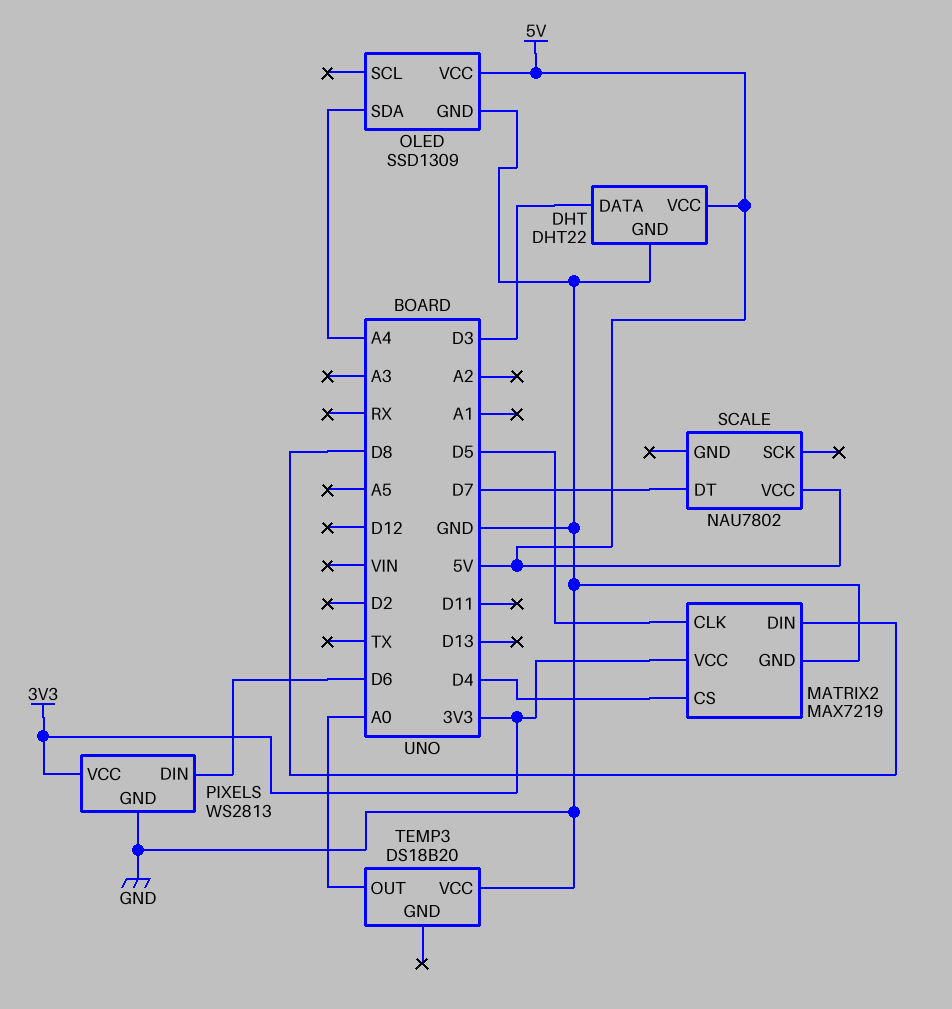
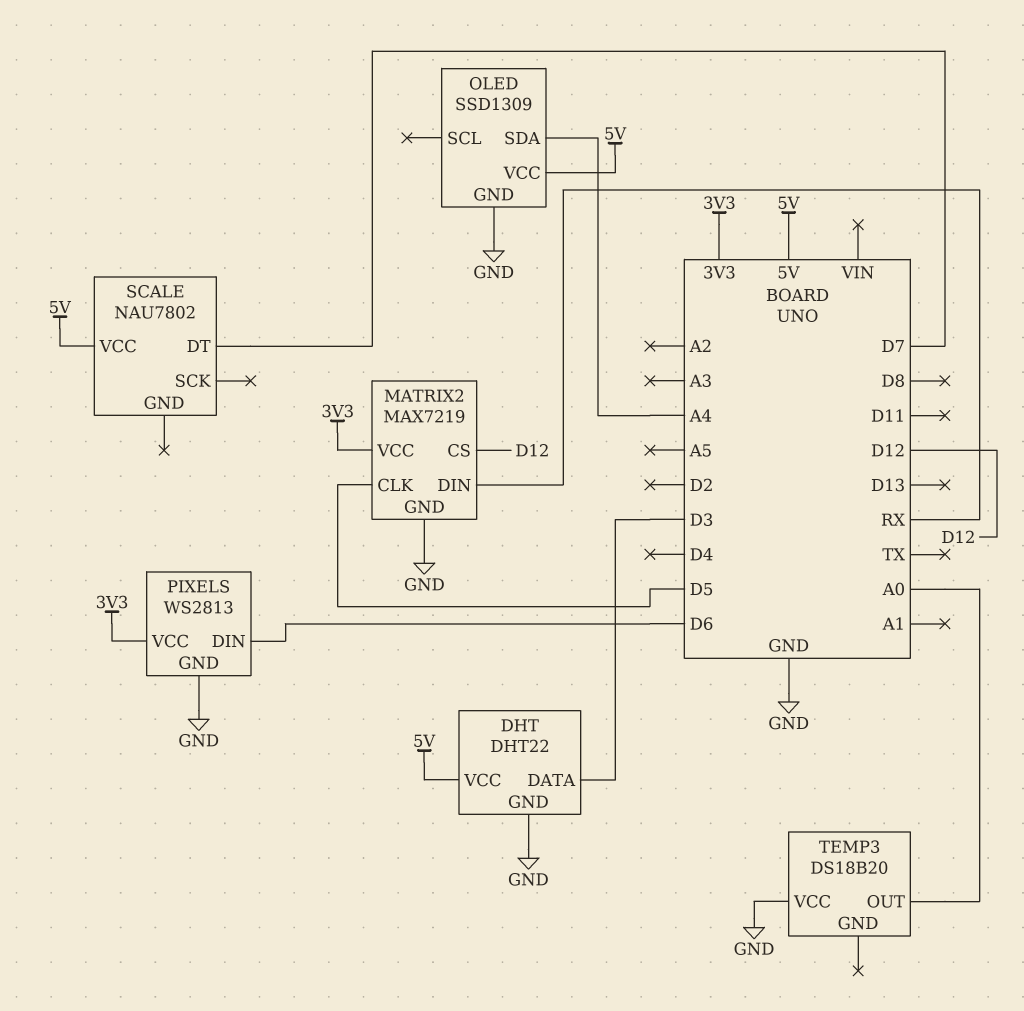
MATRIX2 pin CS: D4 -> D12
MATRIX2 pin DIN: D8 -> RX

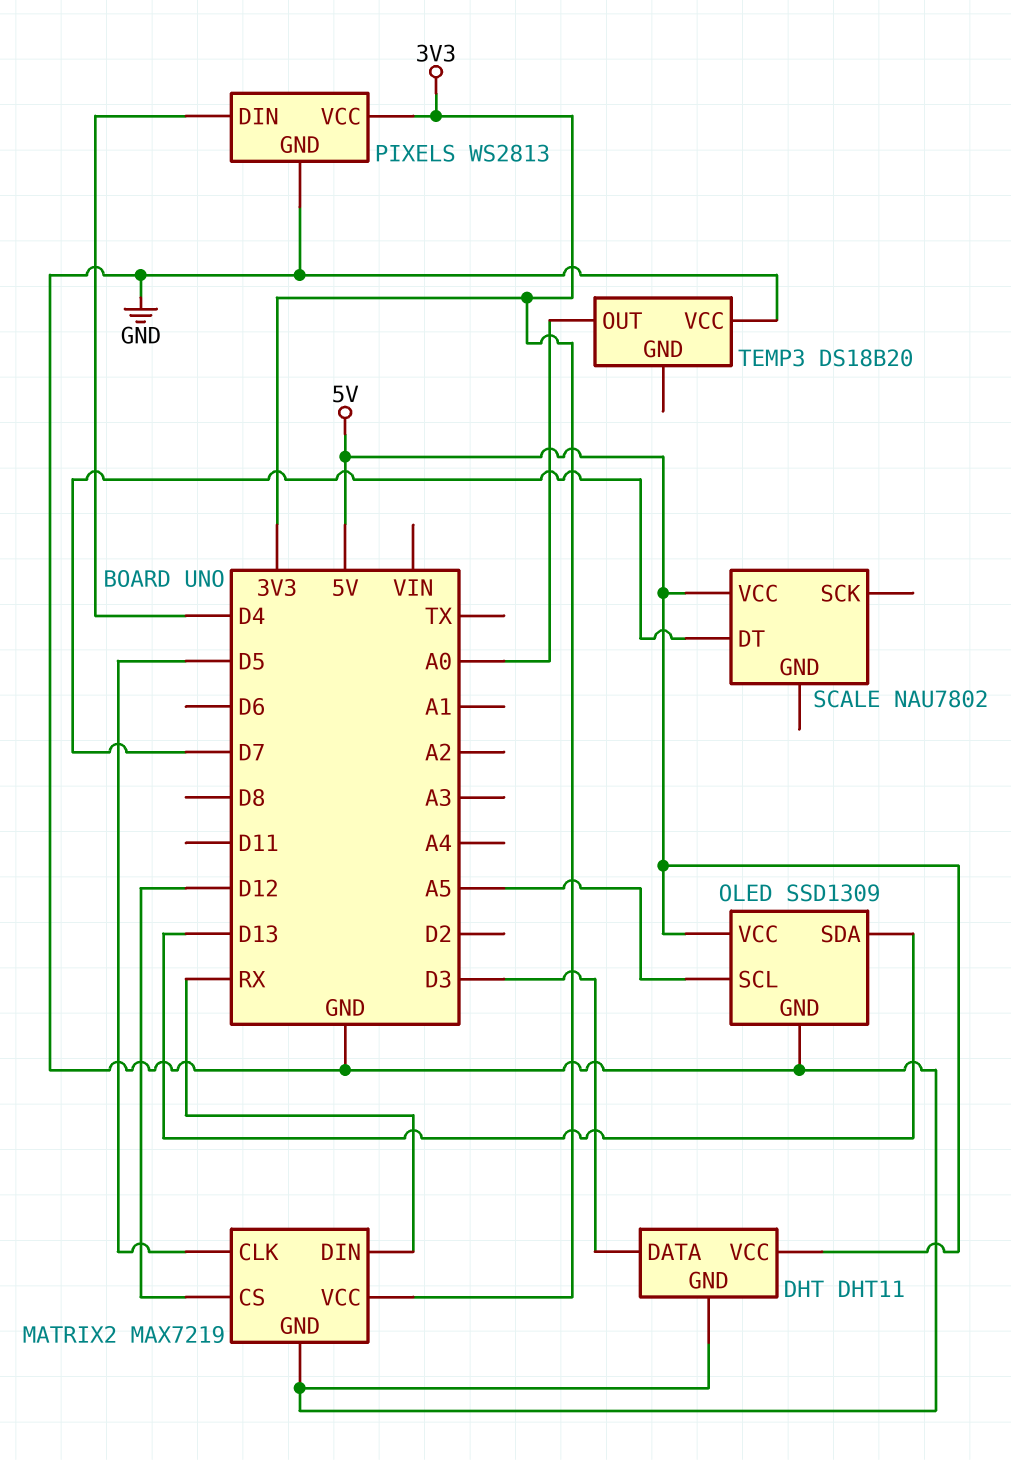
DHT: DHT22 -> DHT11
OLED pin SCL: none -> A5
OLED pin SDA: A4 -> D13
PIXELS pin DIN: D6 -> D4

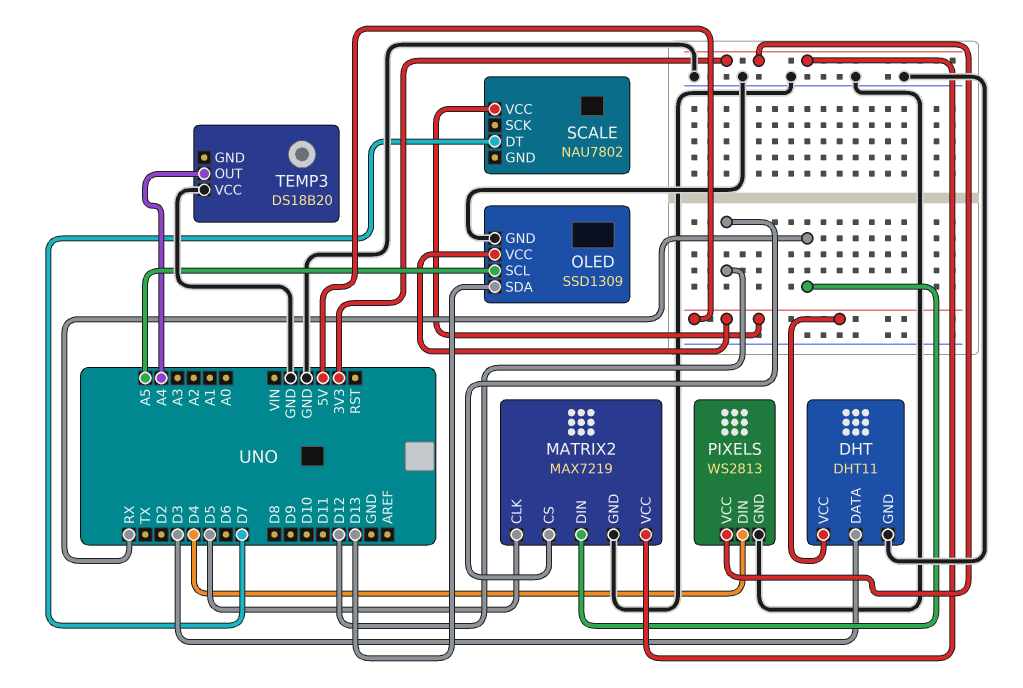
TEMP3 pin OUT: A0 -> A4

